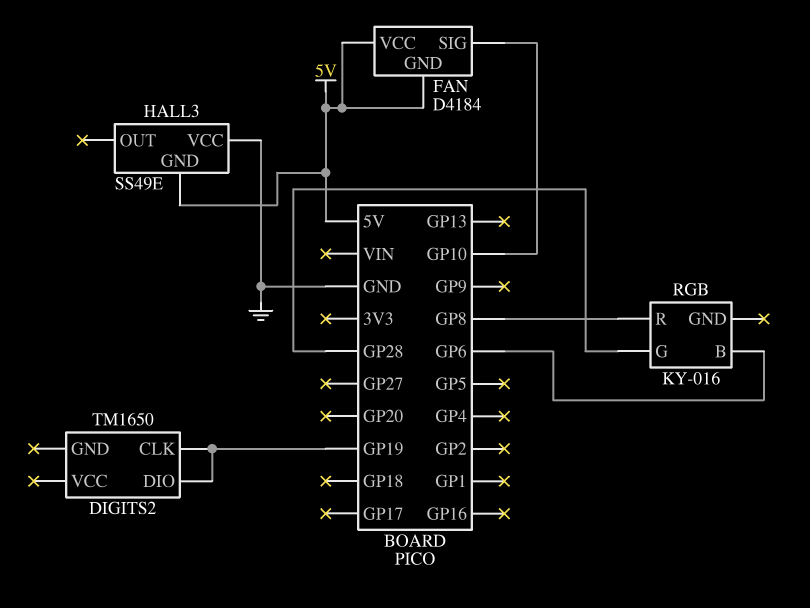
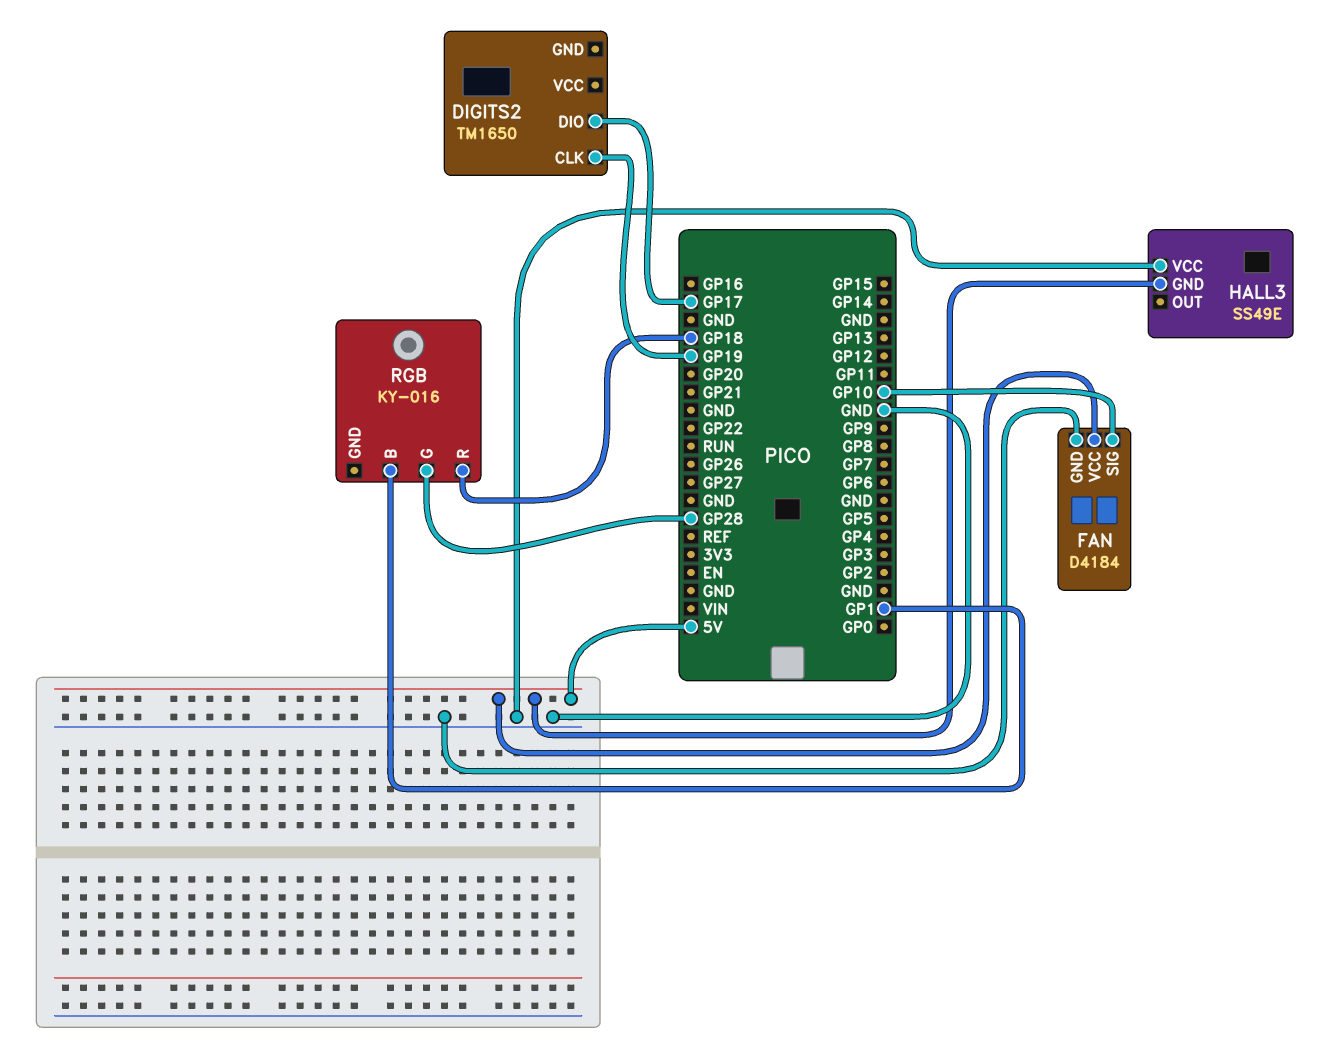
DIGITS2 pin DIO: GP19 -> GP17
FAN pin GND: 5V -> GND
RGB pin B: GP6 -> GP1
RGB pin R: GP8 -> GP18

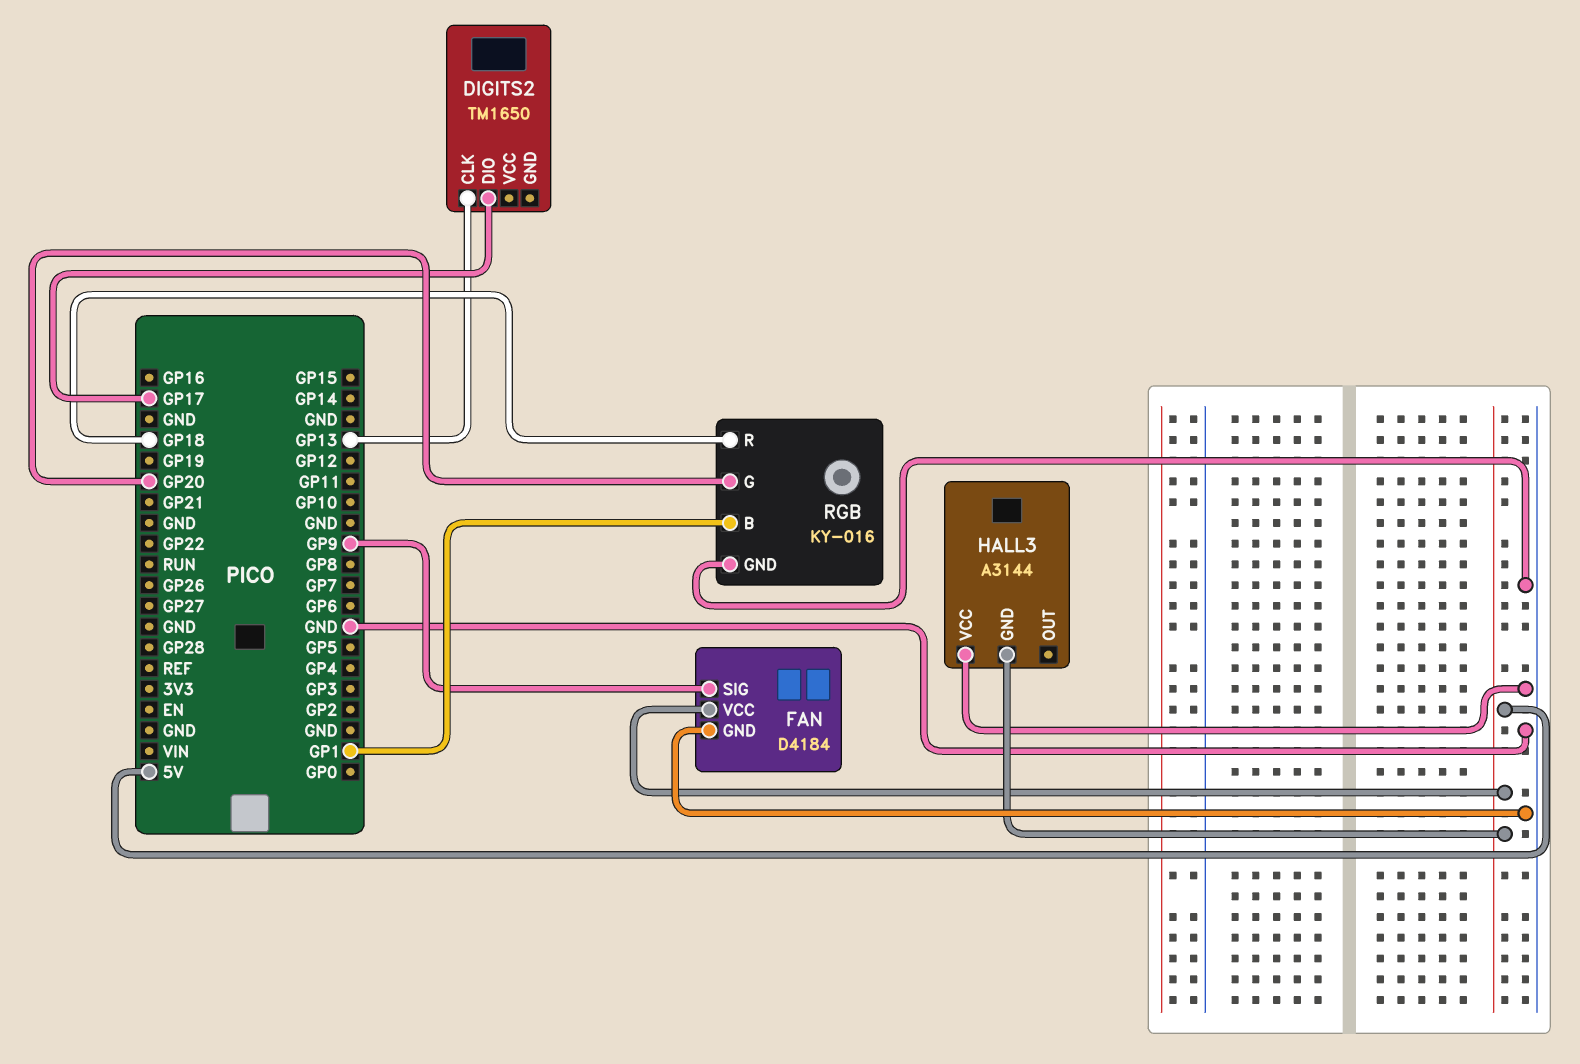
DIGITS2 pin CLK: GP19 -> GP13
FAN pin SIG: GP10 -> GP9
HALL3: SS49E -> A3144
RGB pin G: GP28 -> GP20
RGB pin GND: none -> GND

